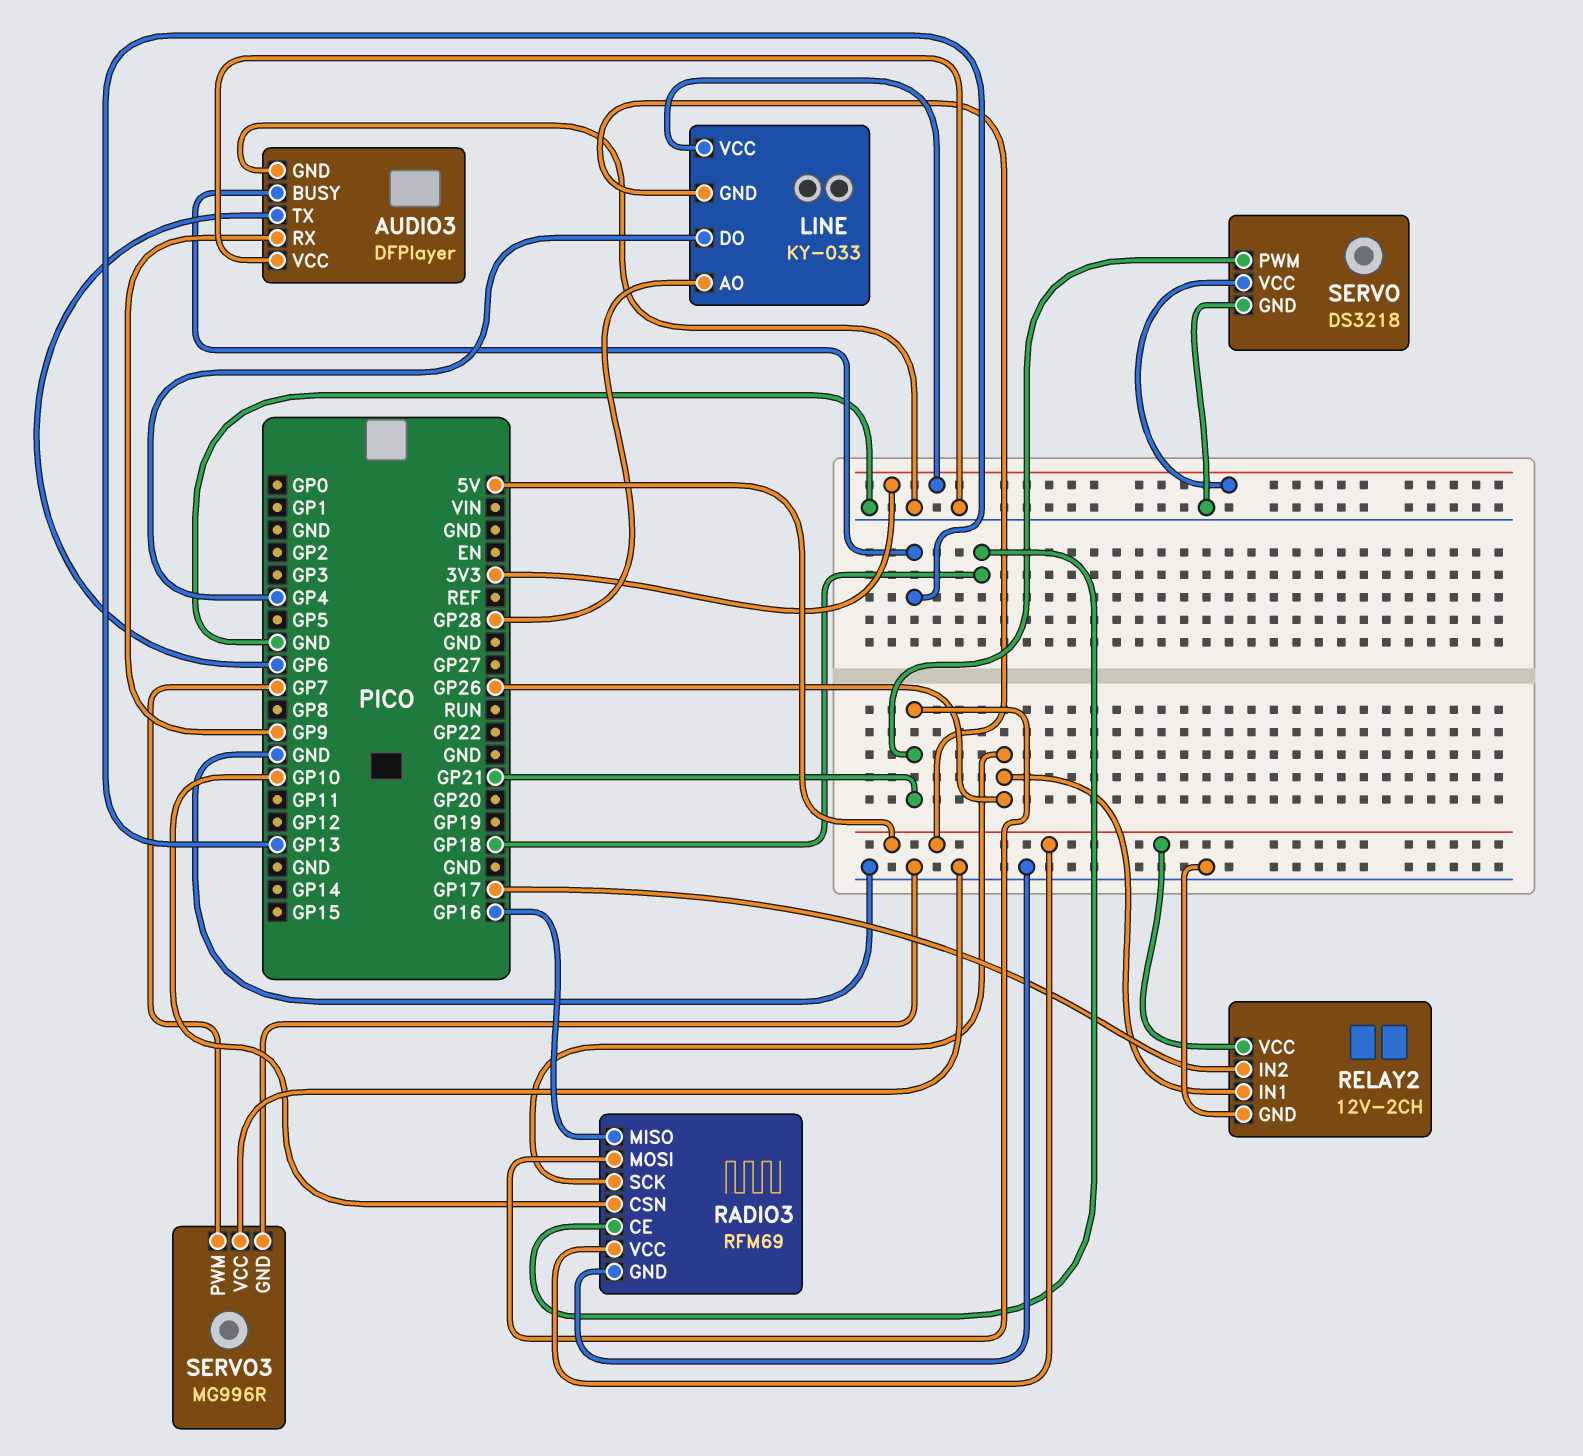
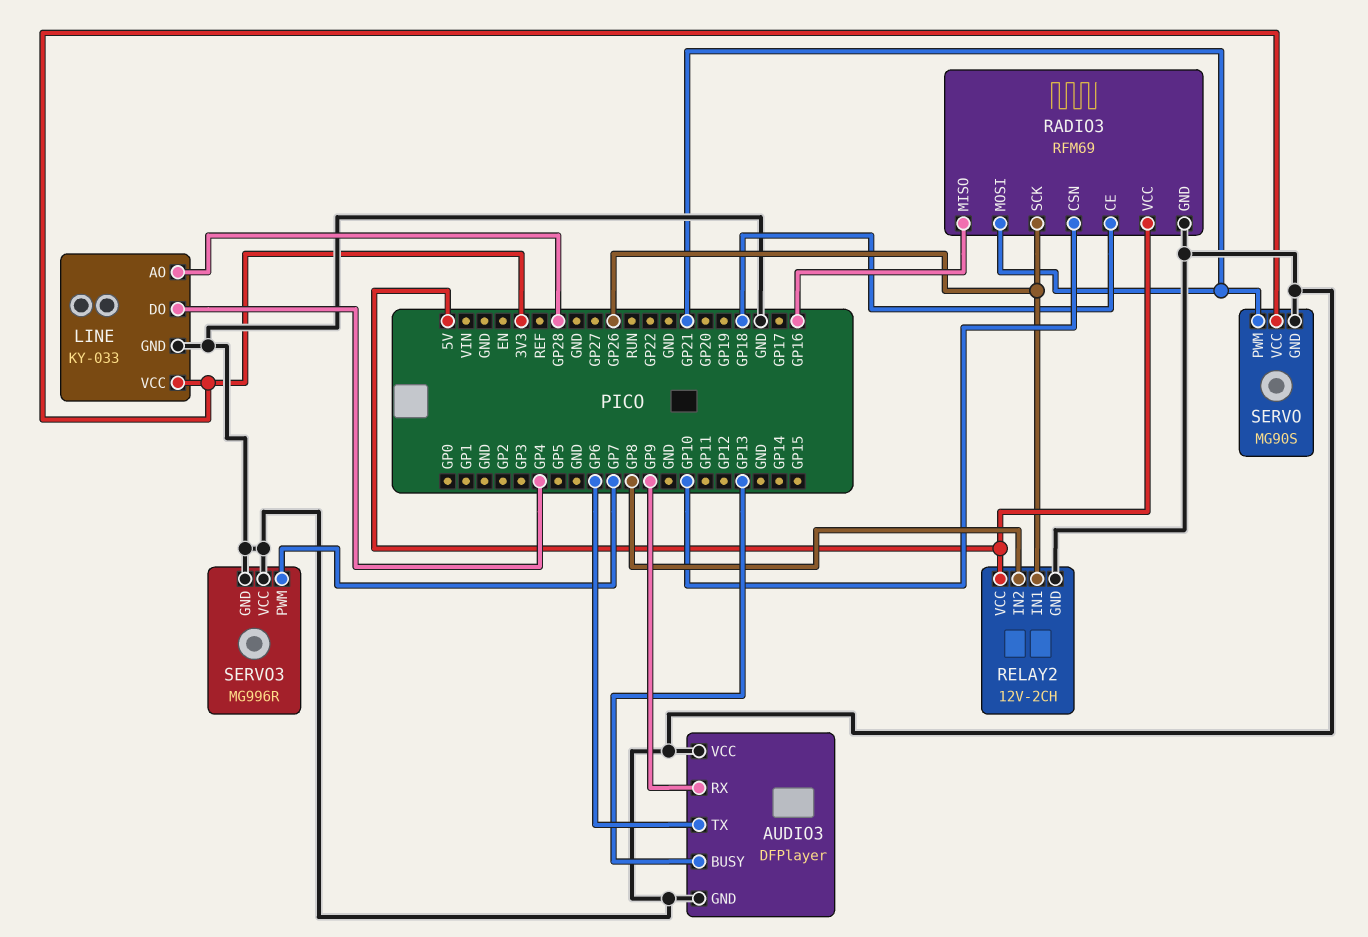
LINE pin GND: 5V -> GND
RELAY2 pin IN2: GP17 -> GP8
SERVO: DS3218 -> MG90S

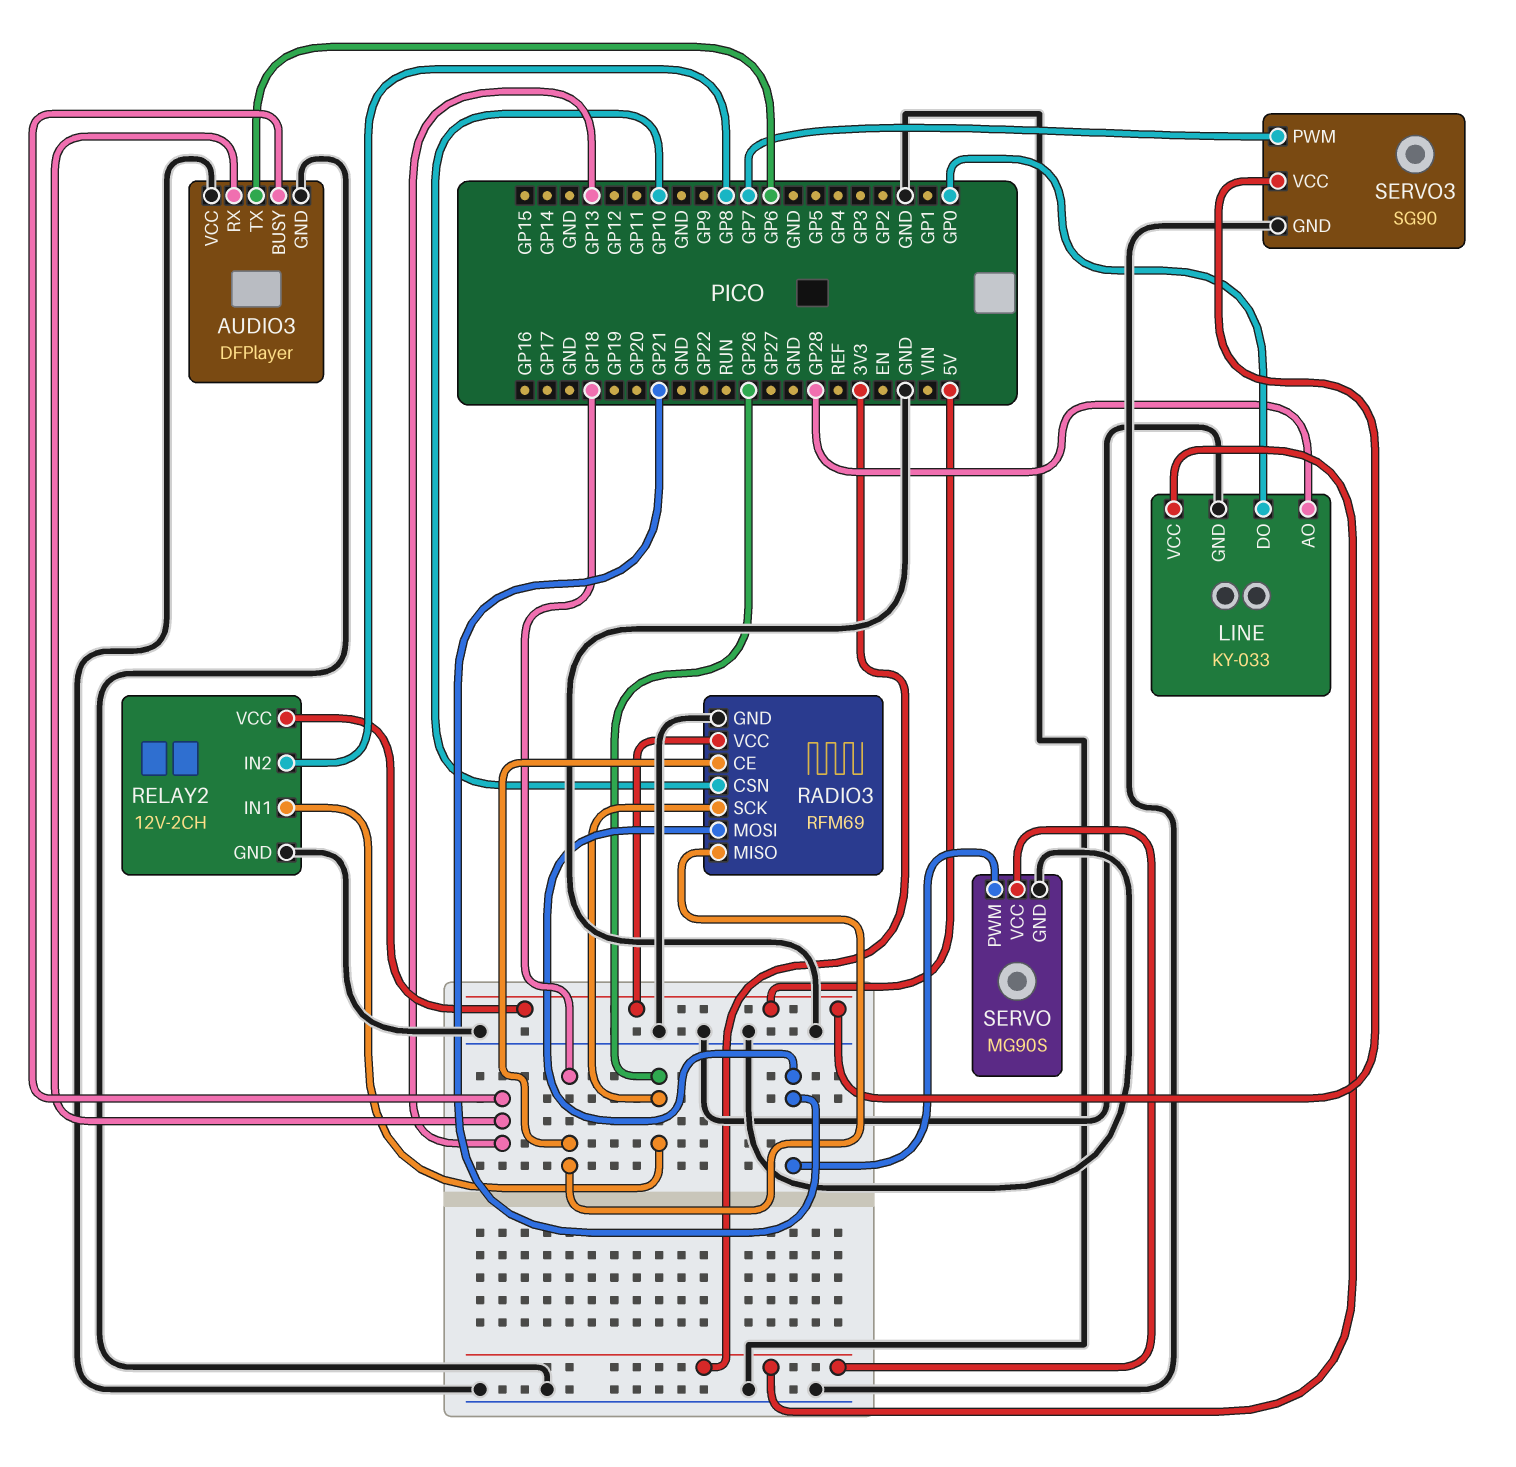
AUDIO3 pin RX: GP9 -> GP13
LINE pin DO: GP4 -> GP0
RADIO3 pin MISO: GP16 -> GP18
SERVO3: MG996R -> SG90
SERVO3 pin VCC: GND -> 5V

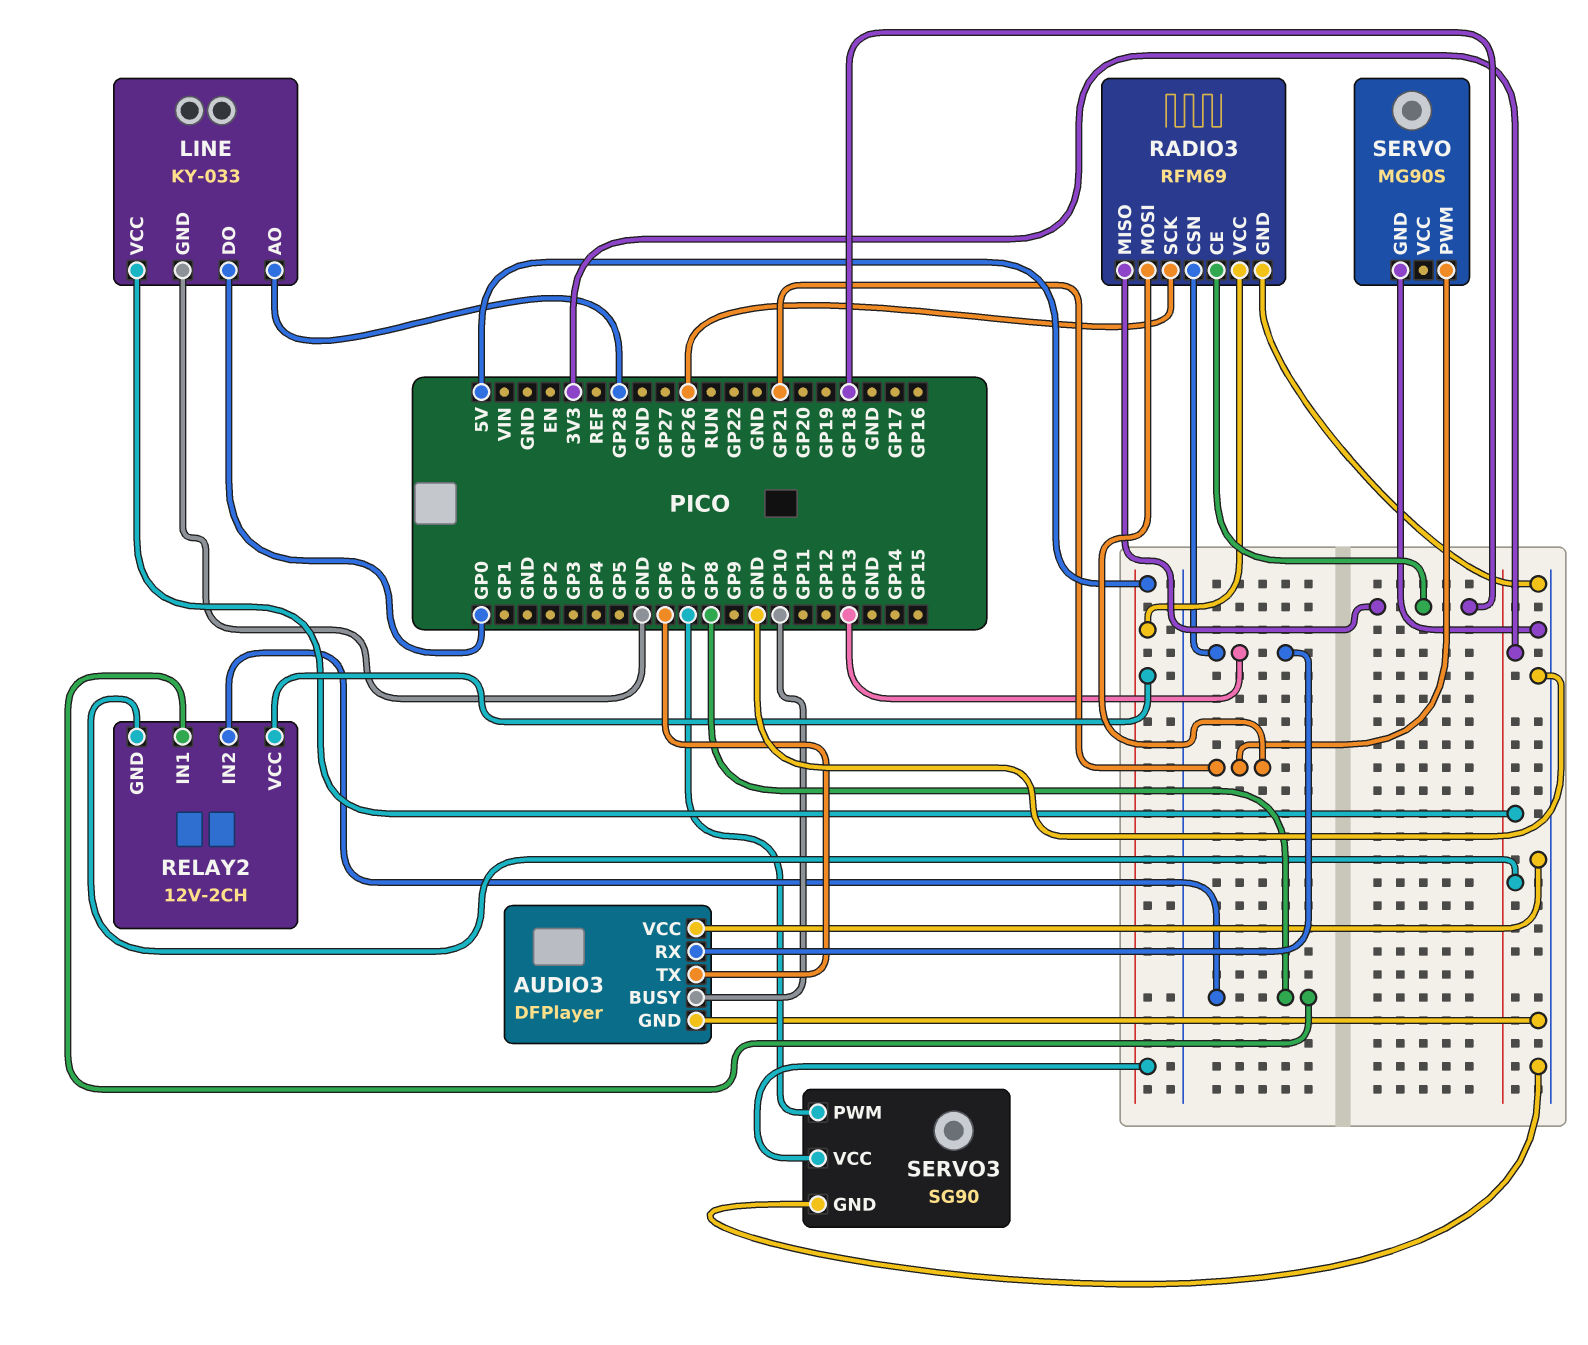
AUDIO3 pin BUSY: GP13 -> GP10
RADIO3 pin CSN: GP10 -> GP13
RELAY2 pin GND: GND -> 3V3
RELAY2 pin IN1: GP26 -> GP8
SERVO pin VCC: 3V3 -> none

